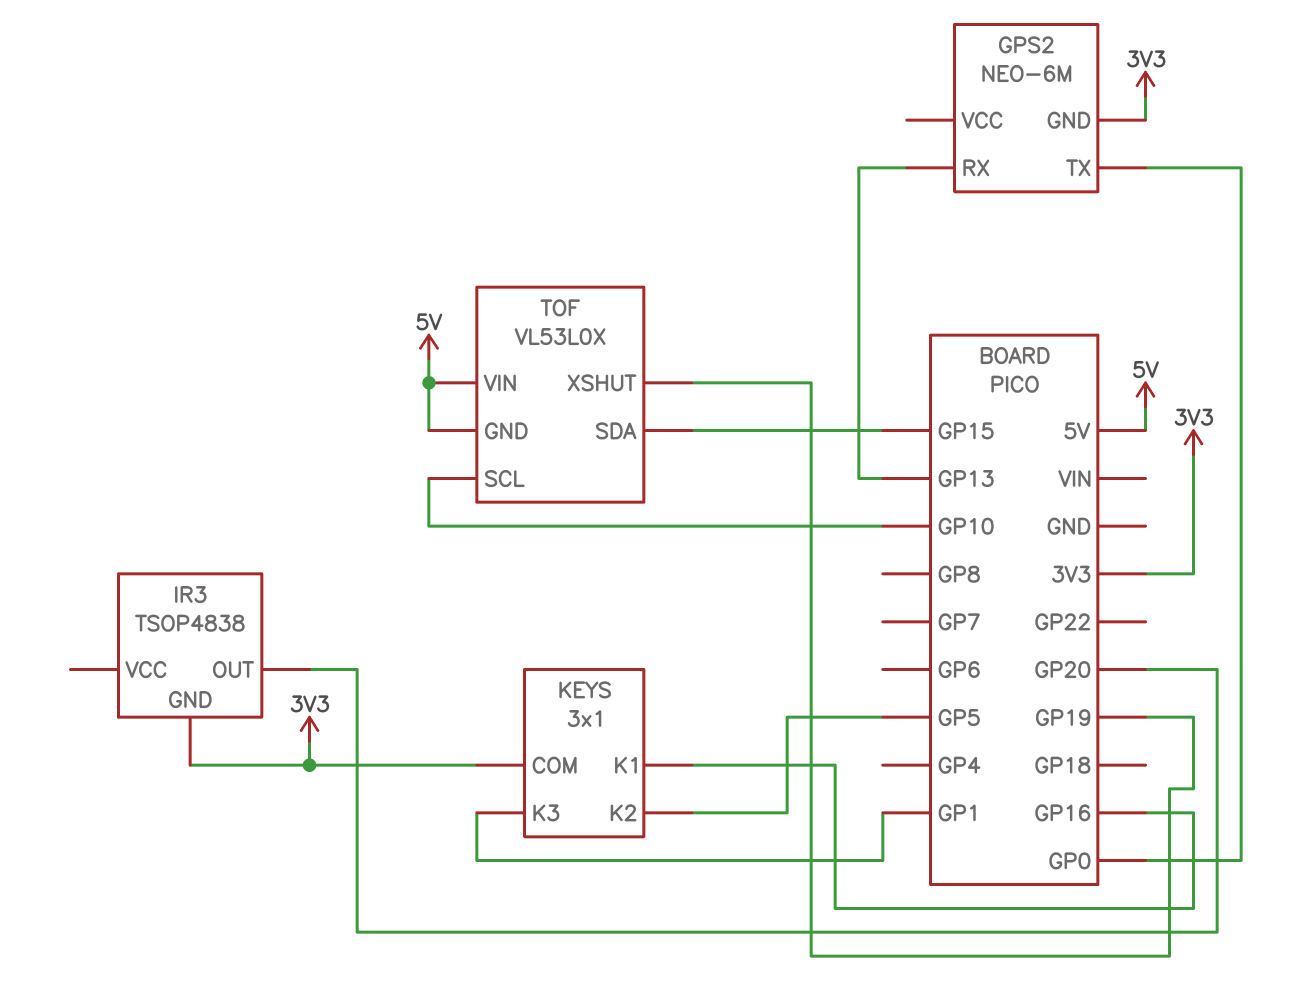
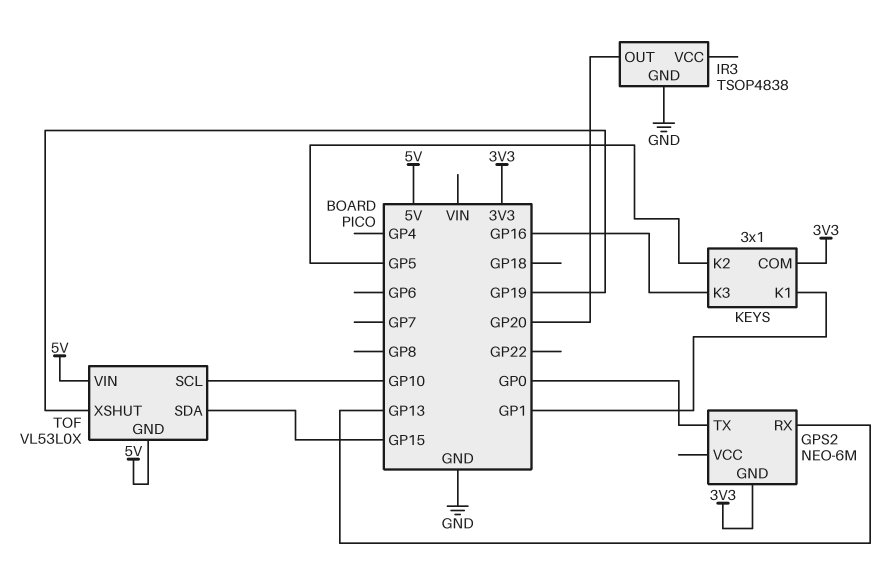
IR3 pin GND: 3V3 -> GND
KEYS pin K1: GP16 -> GP1
KEYS pin K3: GP1 -> GP16

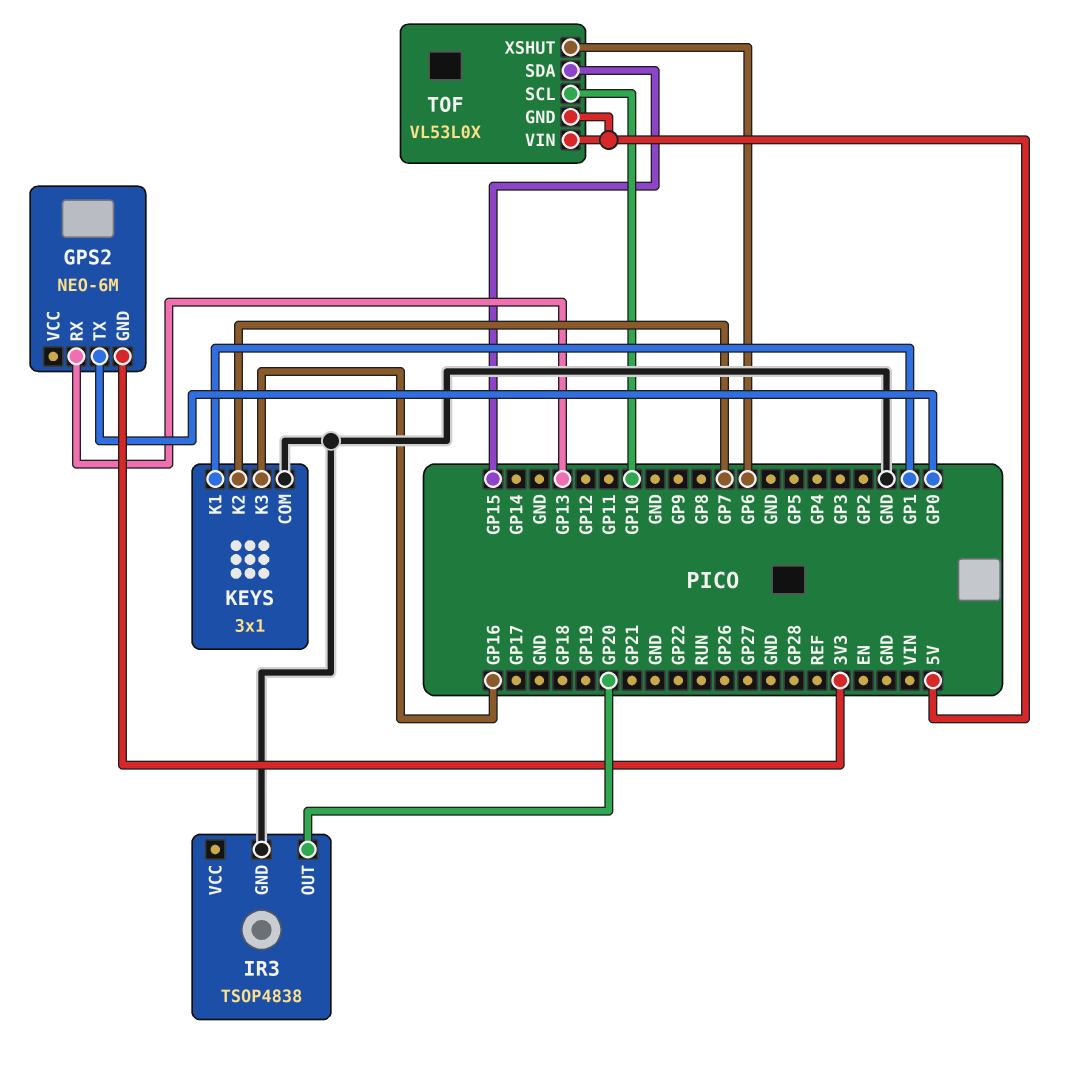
KEYS pin COM: 3V3 -> GND
KEYS pin K2: GP5 -> GP7
TOF pin XSHUT: GP19 -> GP6

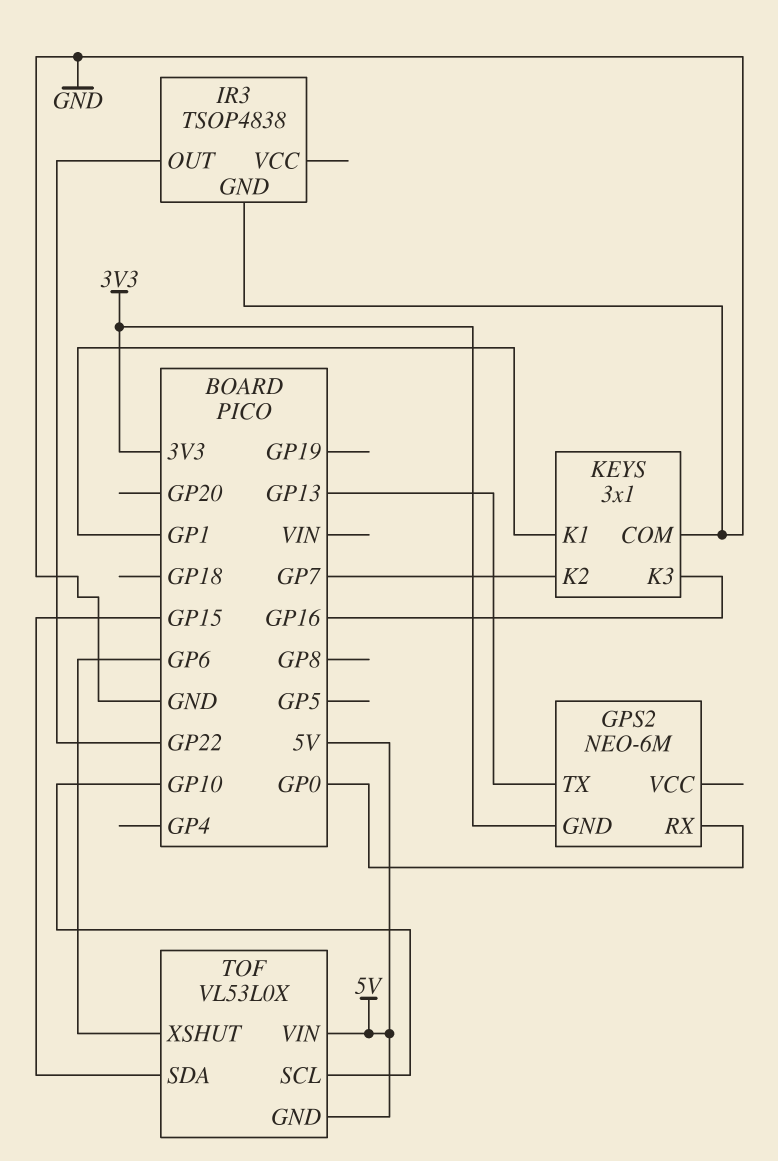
GPS2 pin RX: GP13 -> GP0
GPS2 pin TX: GP0 -> GP13
IR3 pin OUT: GP20 -> GP22

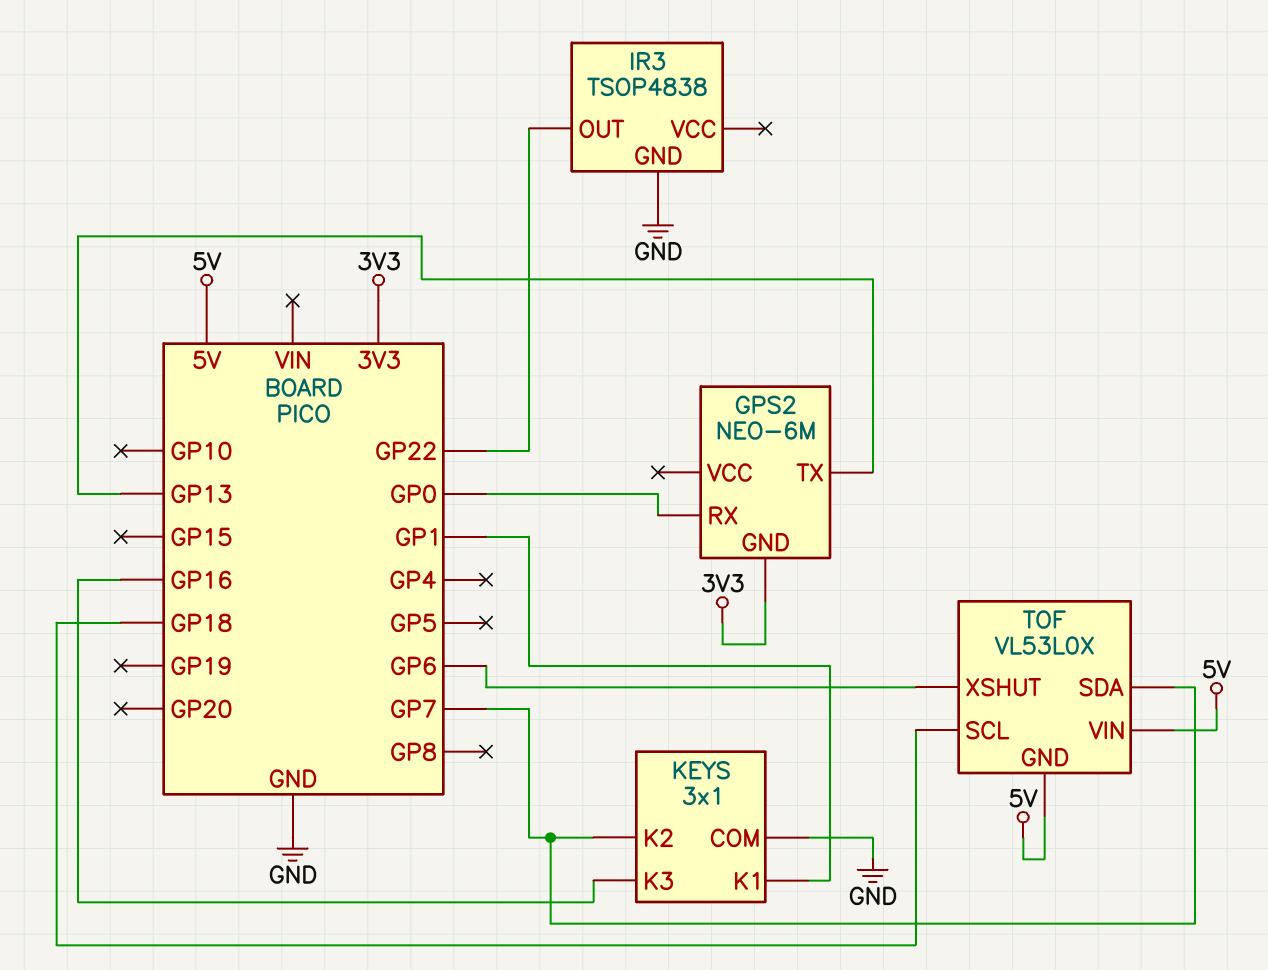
TOF pin SCL: GP10 -> GP18
TOF pin SDA: GP15 -> GP7

